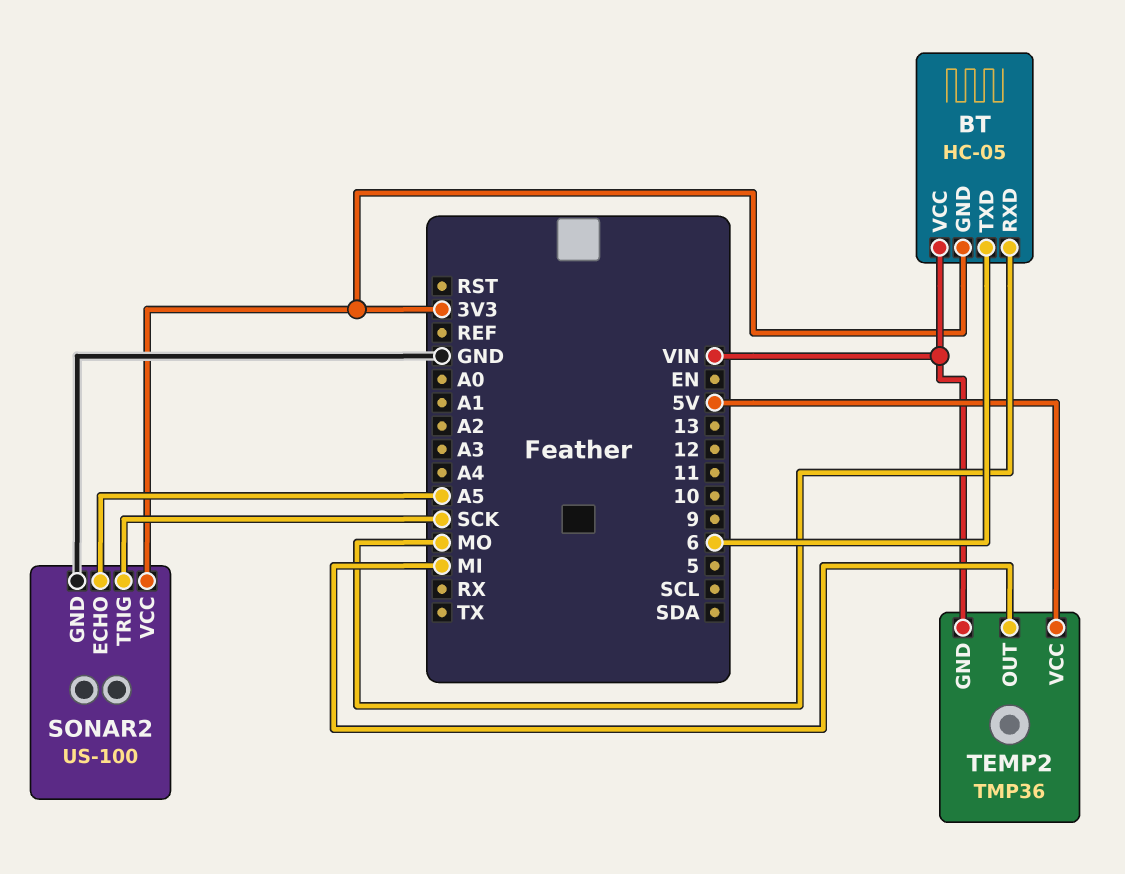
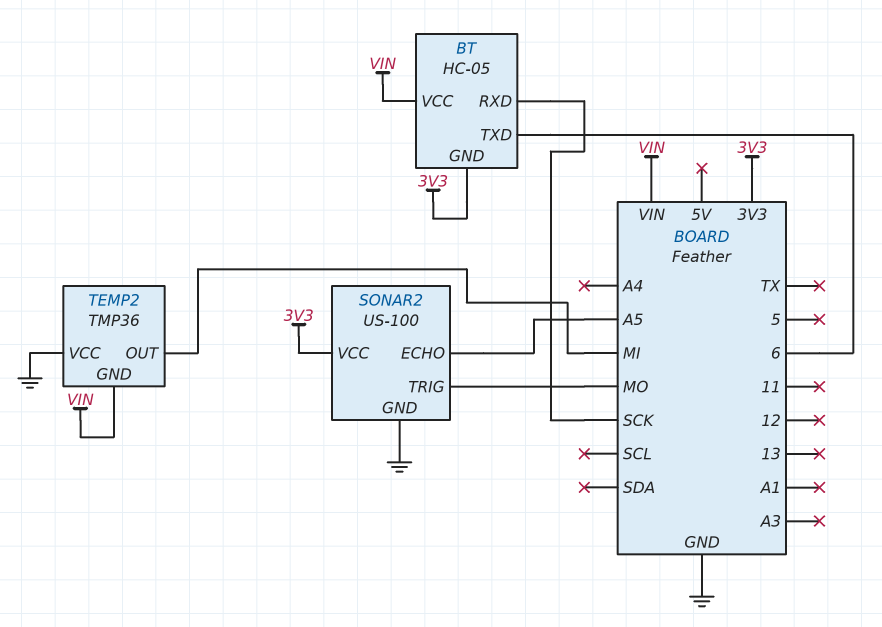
BT pin RXD: MO -> SCK
SONAR2 pin TRIG: SCK -> MO
TEMP2 pin VCC: 5V -> GND

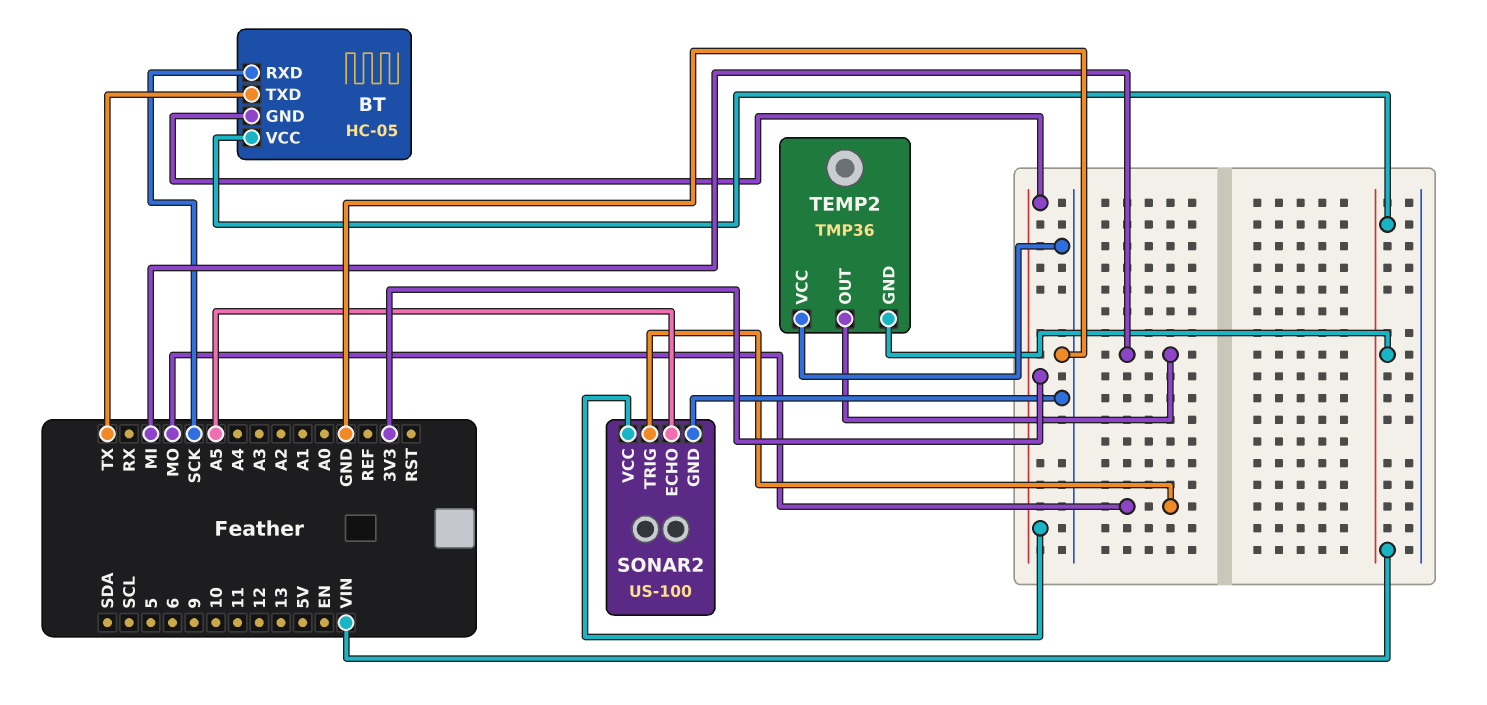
BT pin TXD: 6 -> TX

